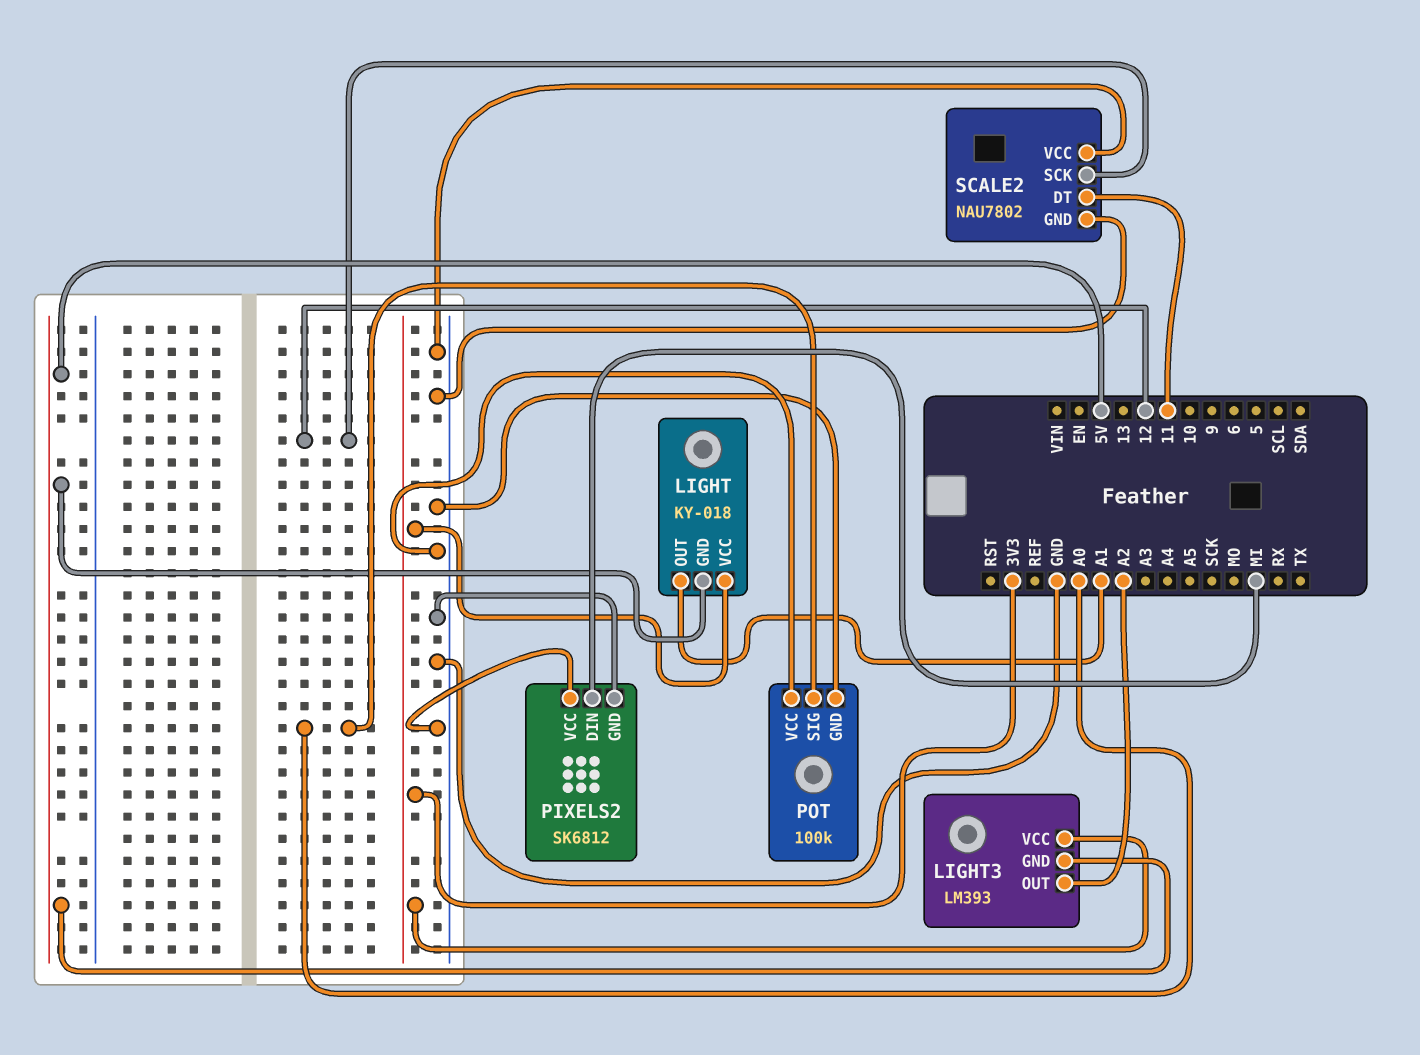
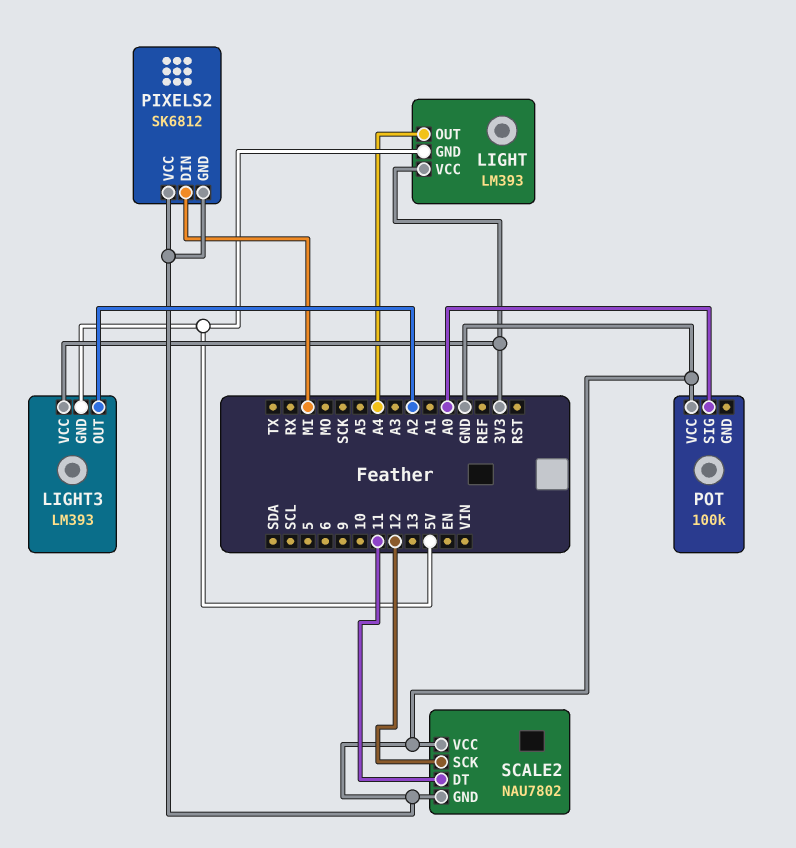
LIGHT: KY-018 -> LM393
LIGHT pin OUT: A1 -> A4
POT pin GND: GND -> none

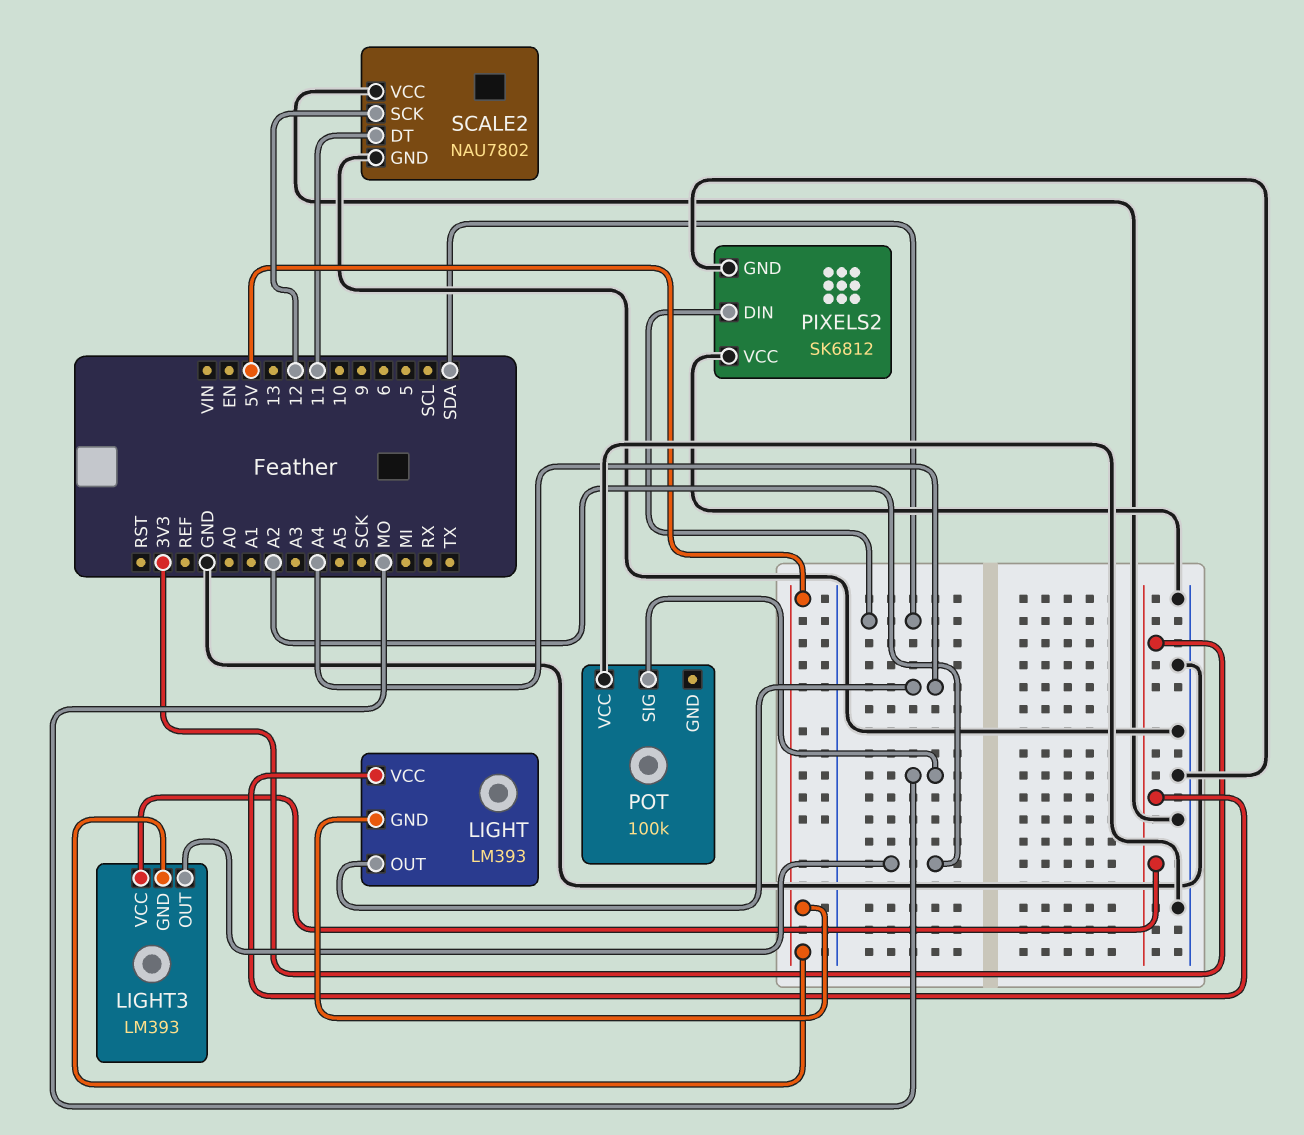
PIXELS2 pin DIN: MI -> SDA
POT pin SIG: A0 -> MO

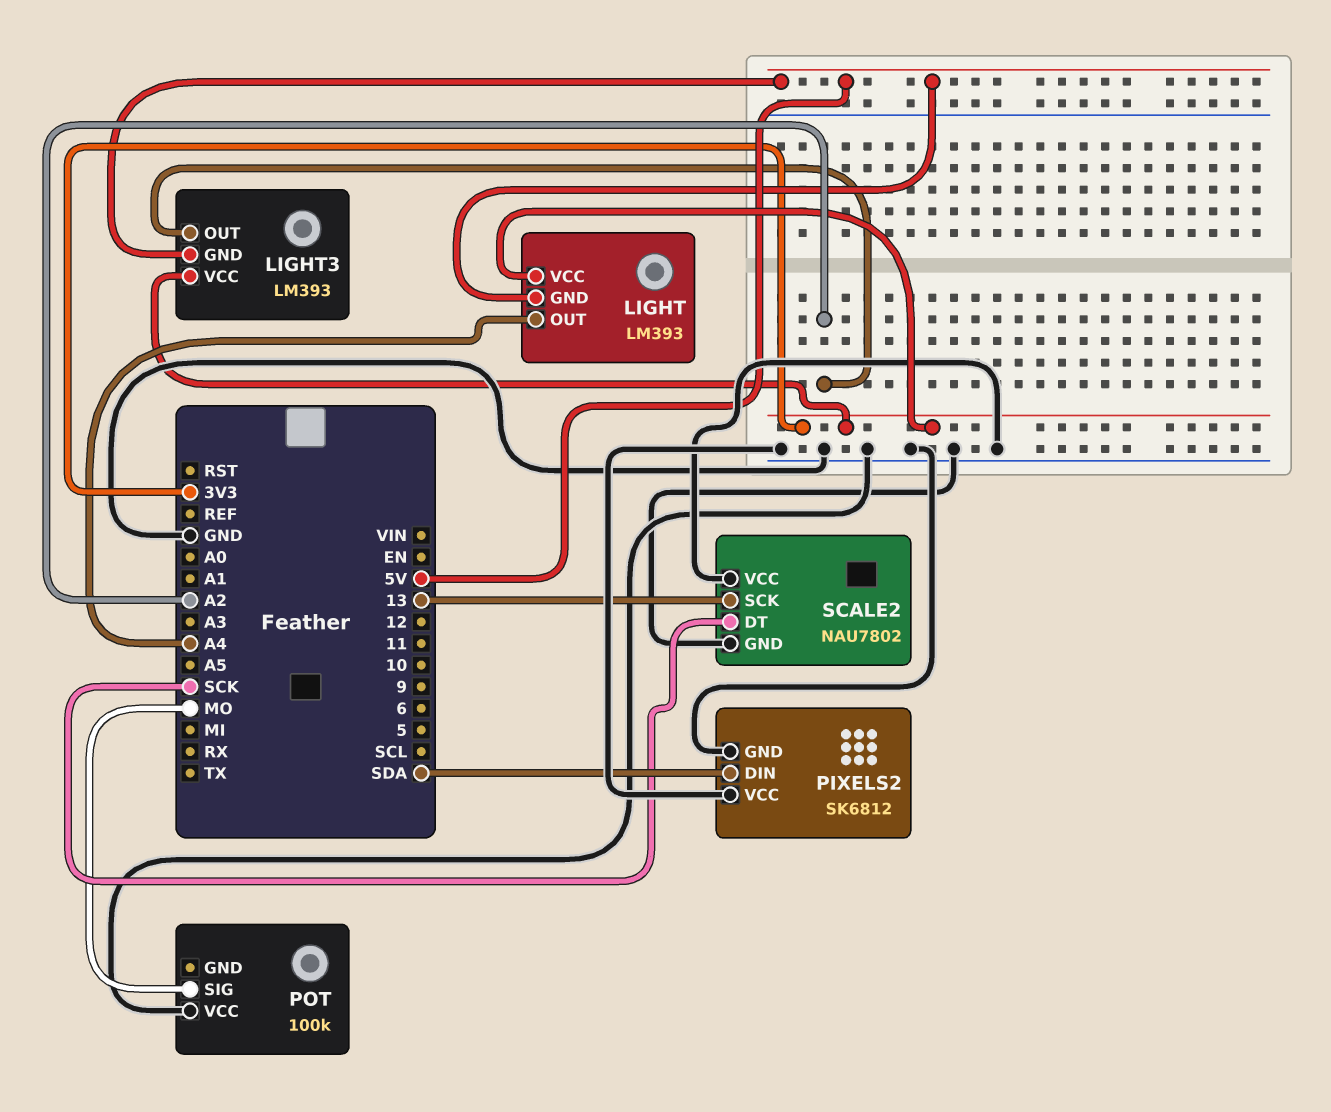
SCALE2 pin DT: 11 -> SCK
SCALE2 pin SCK: 12 -> 13

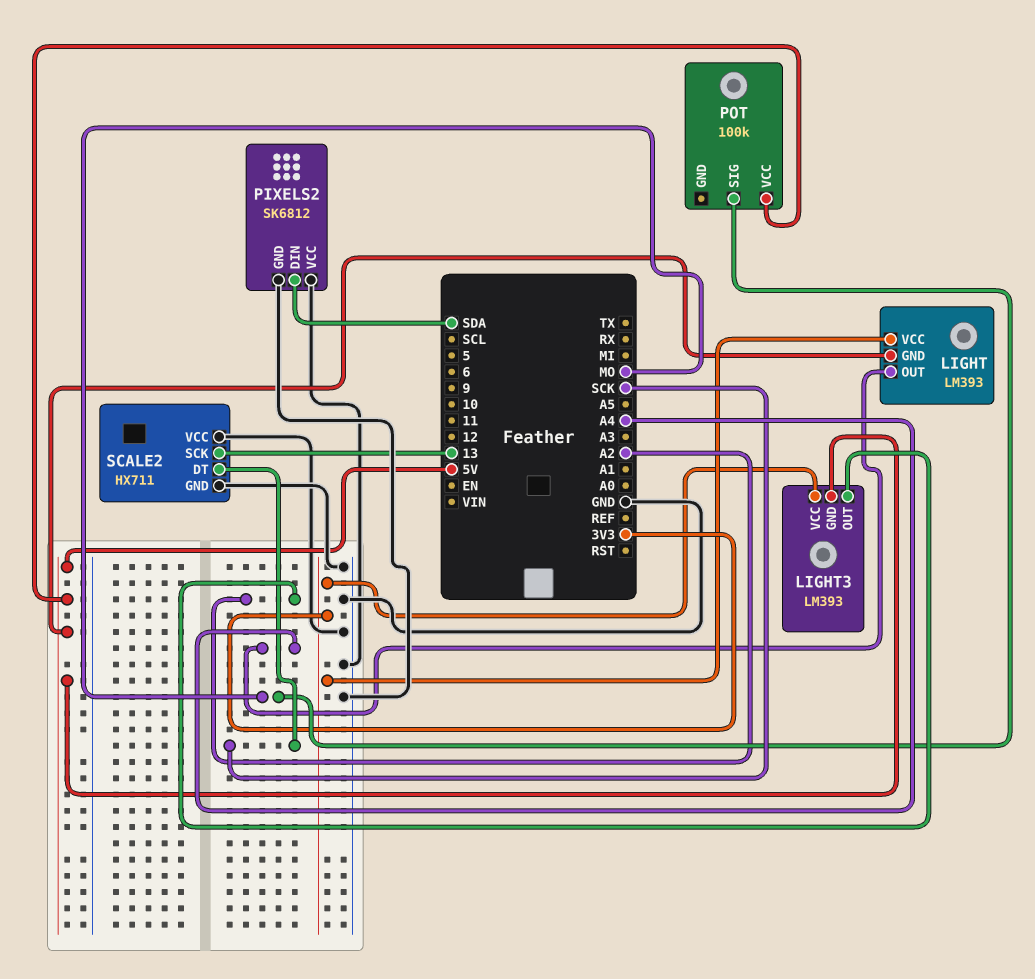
POT pin VCC: GND -> 5V
SCALE2: NAU7802 -> HX711

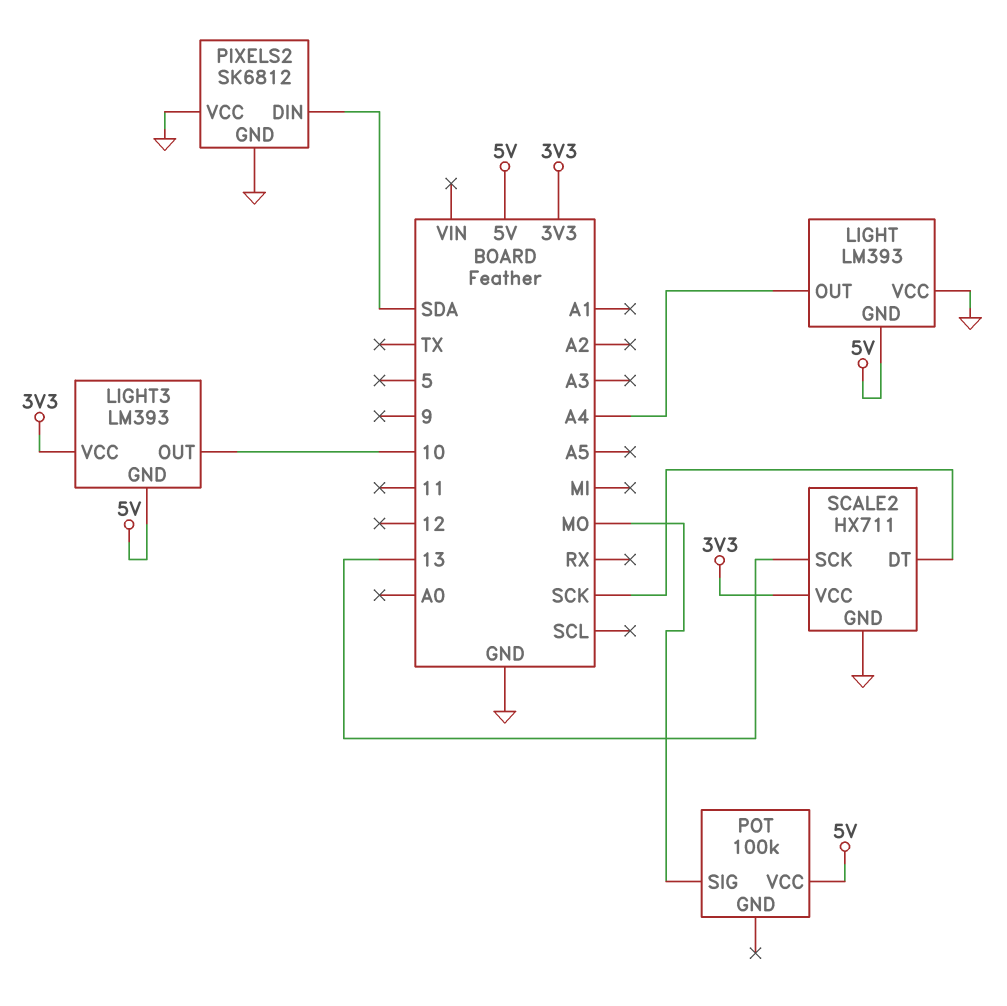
LIGHT pin VCC: 3V3 -> GND
LIGHT3 pin OUT: A2 -> 10
SCALE2 pin VCC: GND -> 3V3

